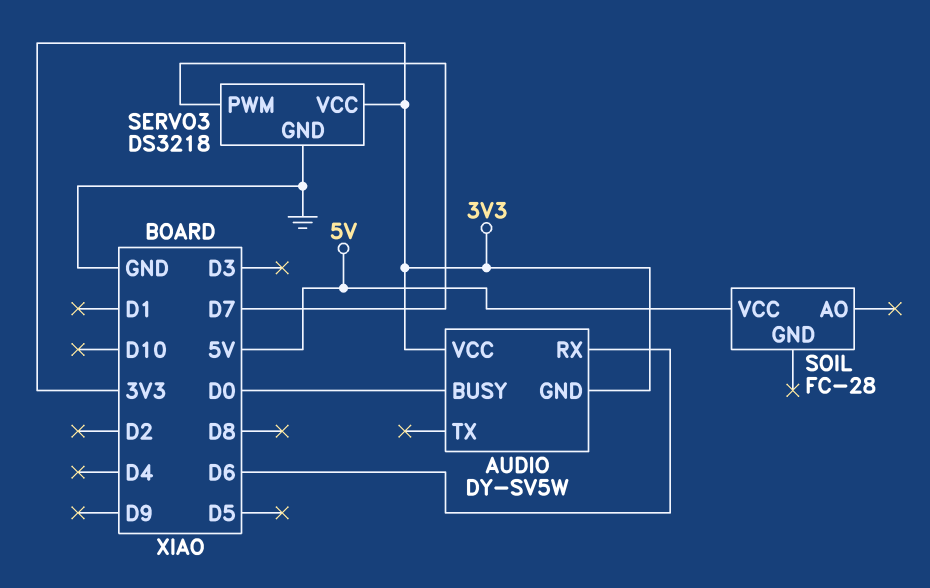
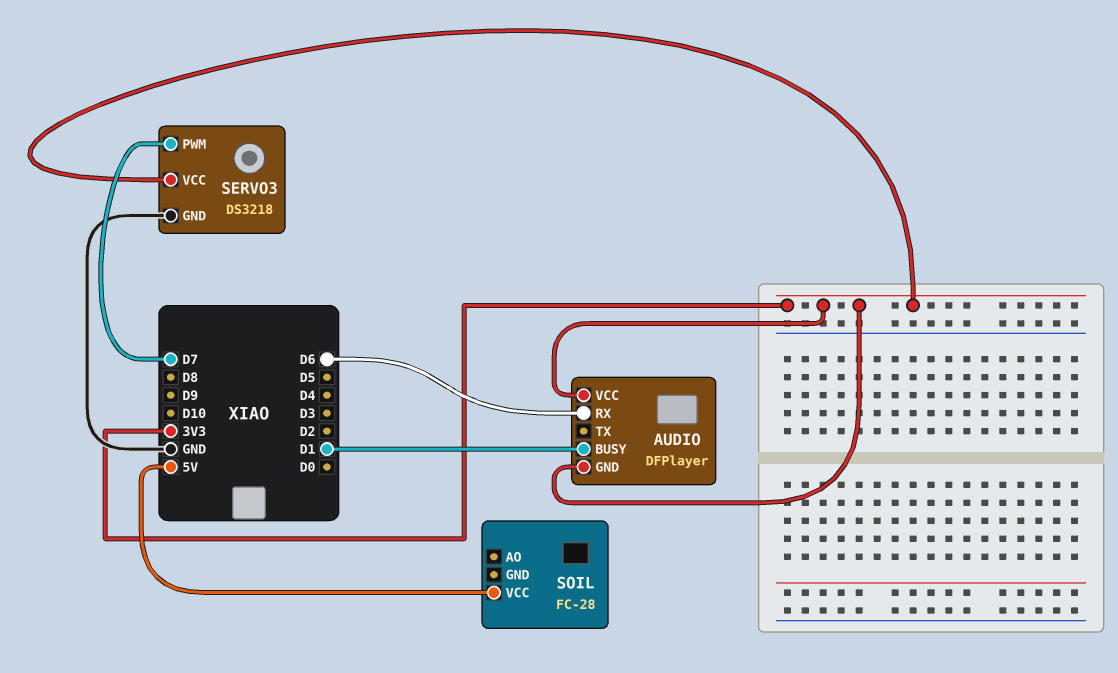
AUDIO: DY-SV5W -> DFPlayer
AUDIO pin BUSY: D0 -> D1

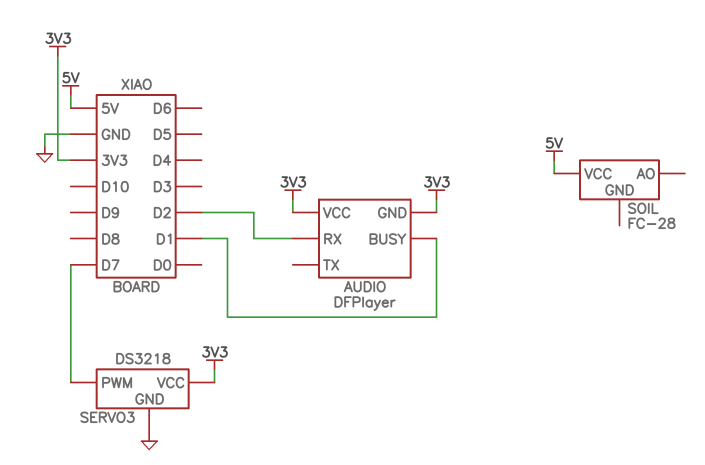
AUDIO pin RX: D6 -> D2

